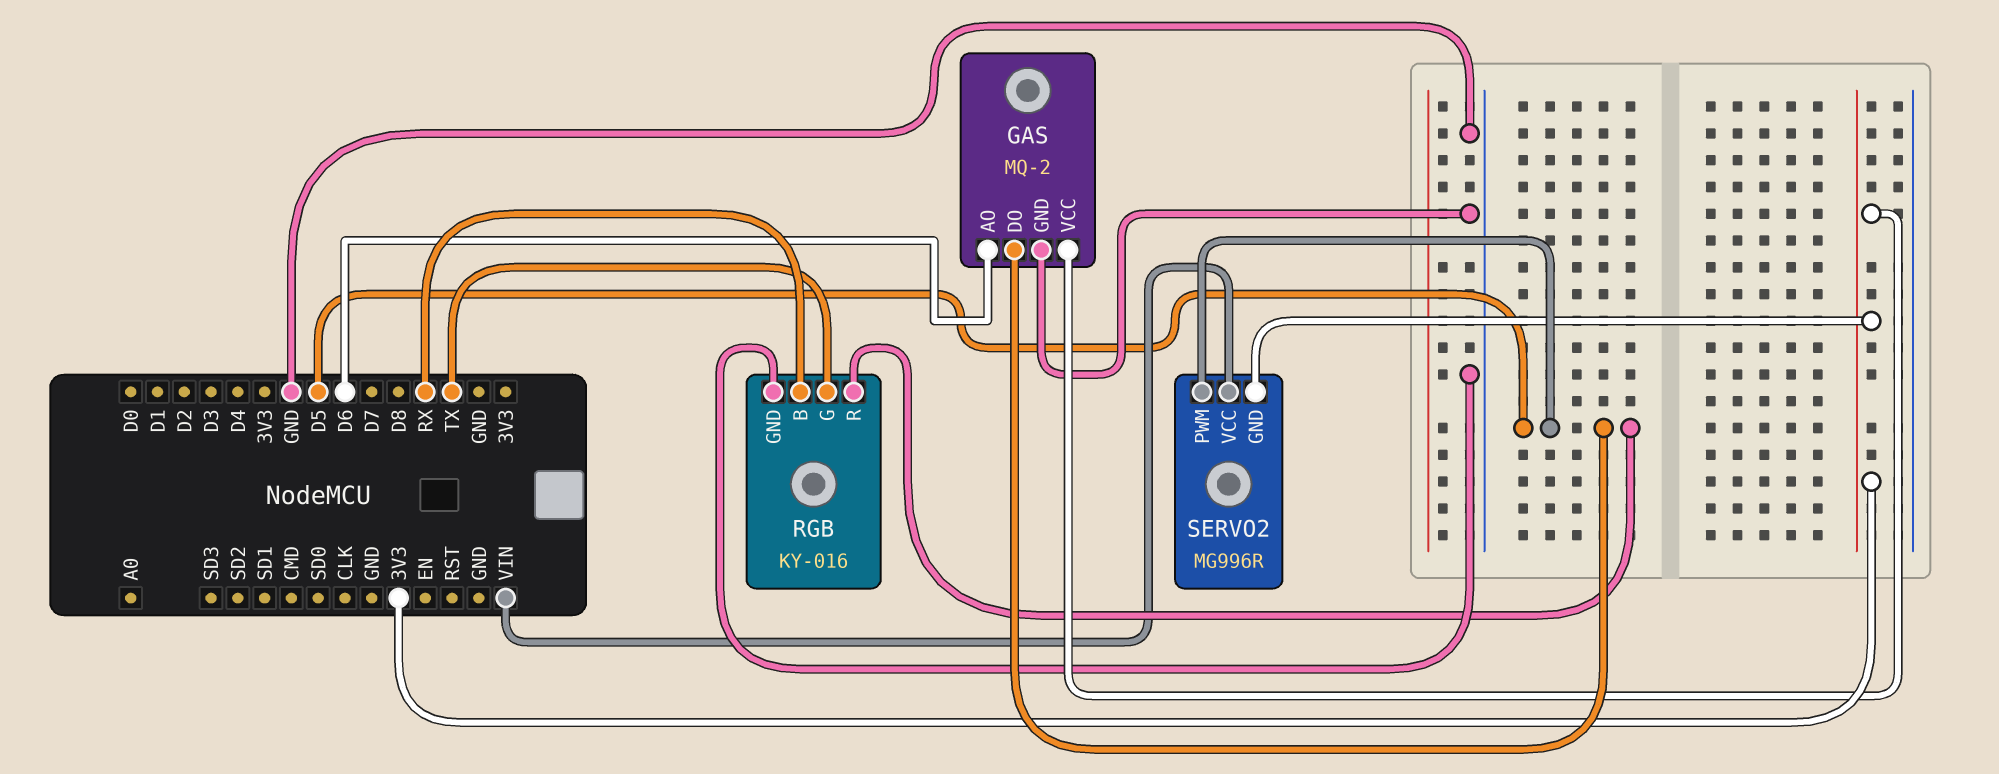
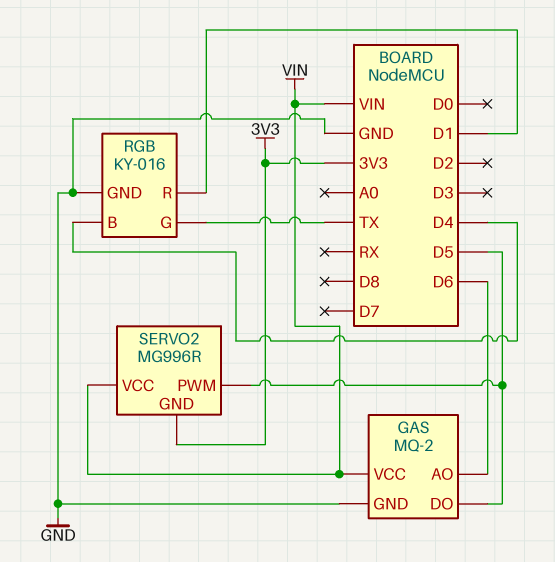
GAS pin VCC: 3V3 -> VIN
RGB pin B: RX -> D4
RGB pin R: D5 -> D1

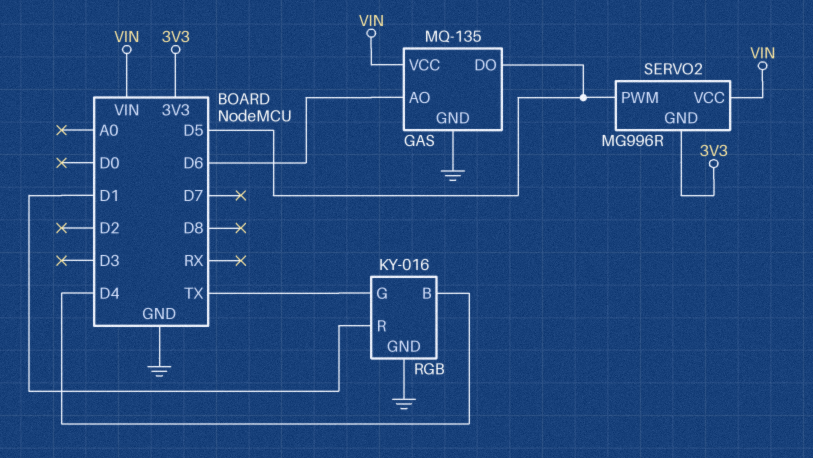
GAS: MQ-2 -> MQ-135

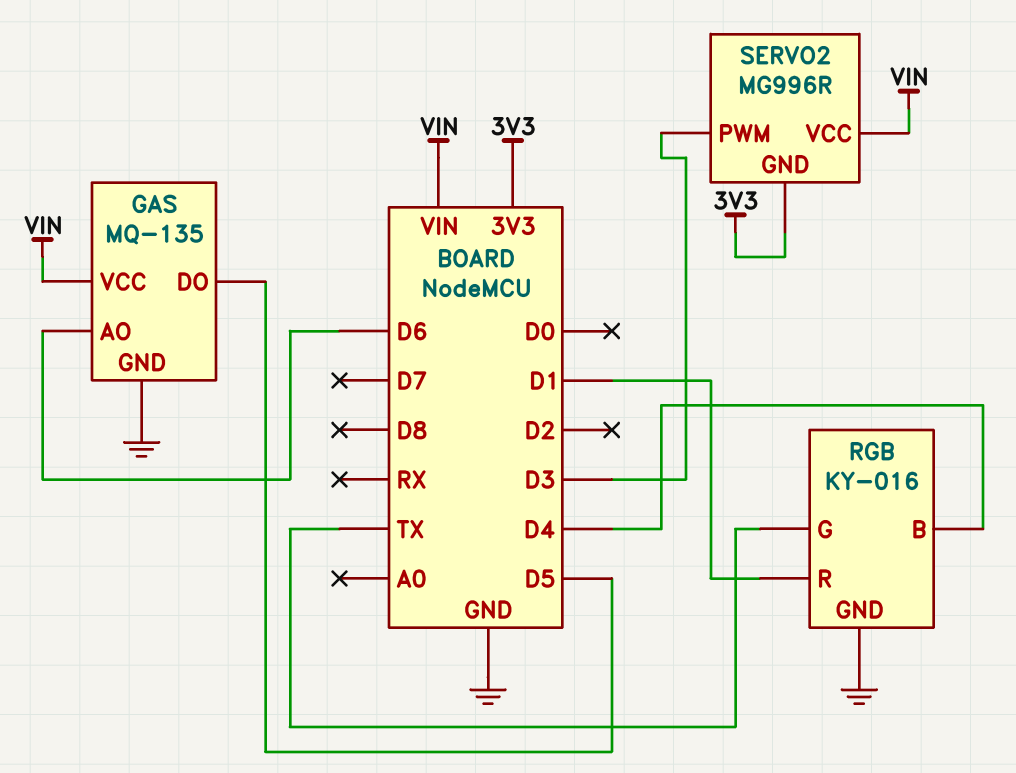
SERVO2 pin PWM: D5 -> D3

